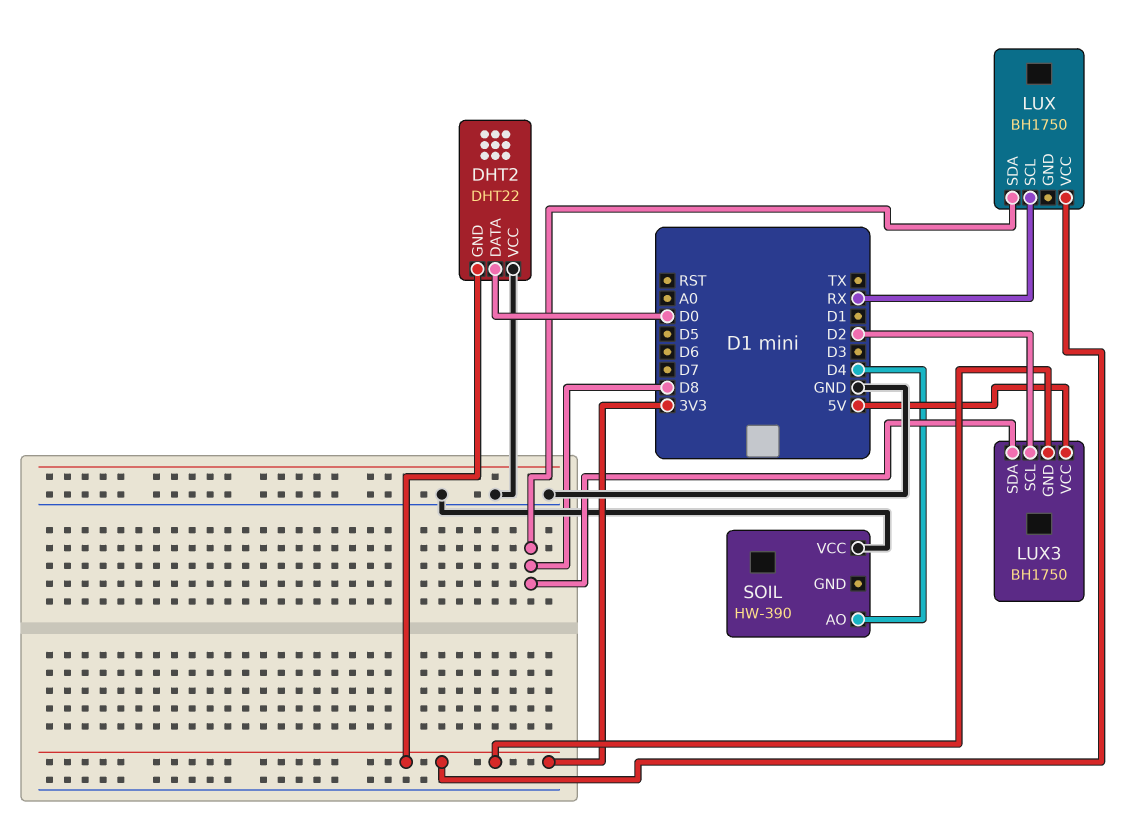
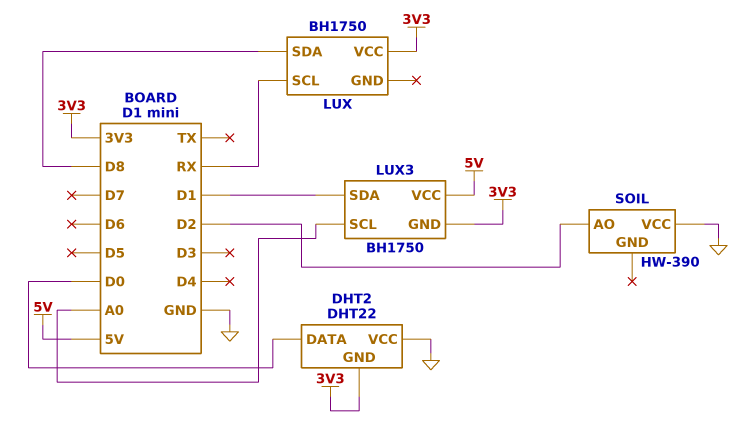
LUX3 pin SCL: D2 -> A0
LUX3 pin SDA: D8 -> D1
SOIL pin AO: D4 -> D2

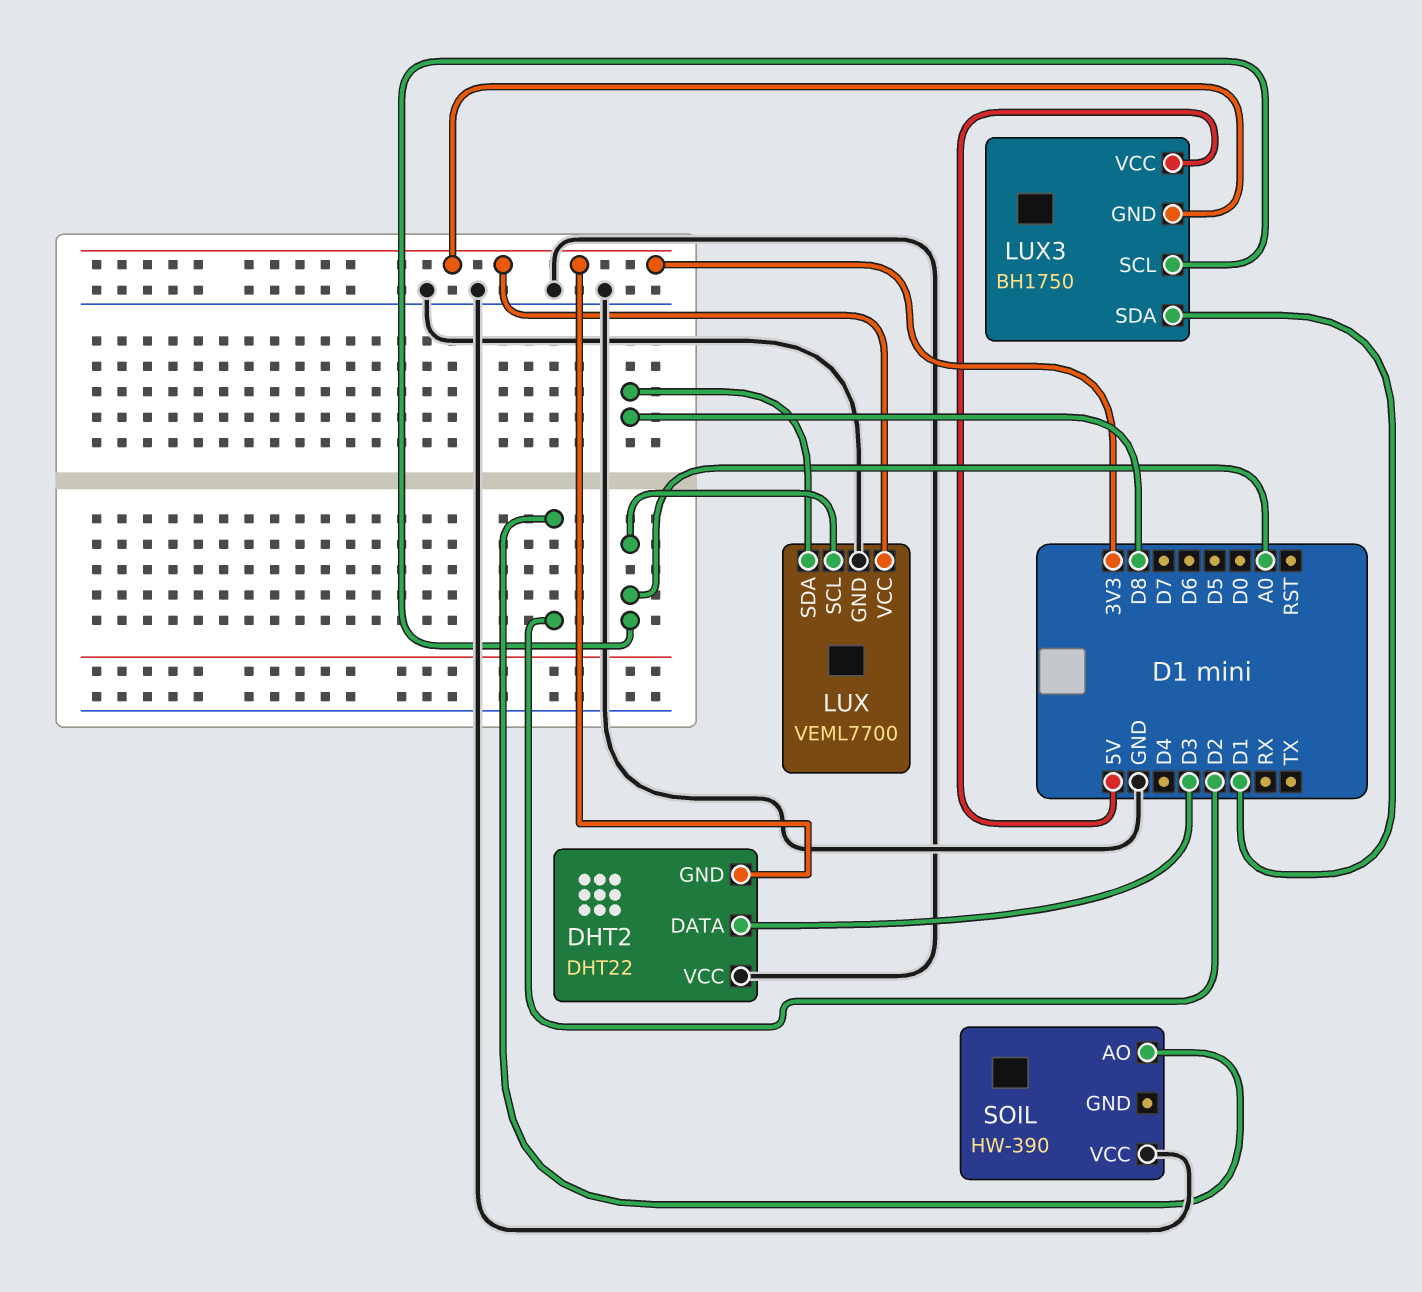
DHT2 pin DATA: D0 -> D3
LUX: BH1750 -> VEML7700
LUX pin GND: none -> GND
LUX pin SCL: RX -> A0

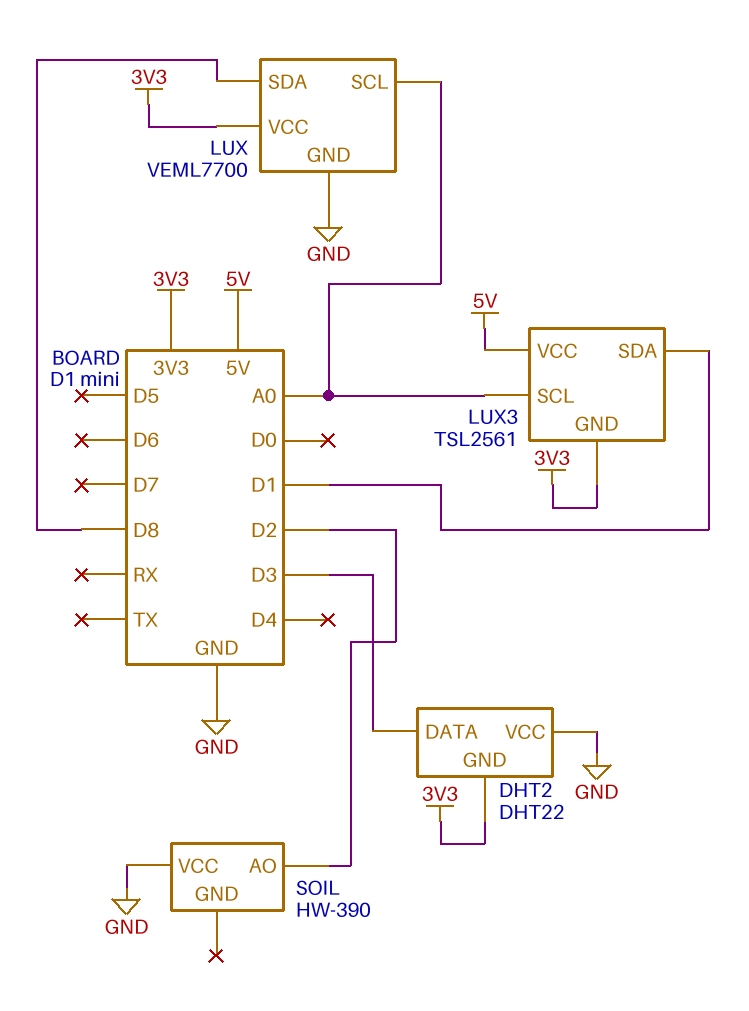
LUX3: BH1750 -> TSL2561

